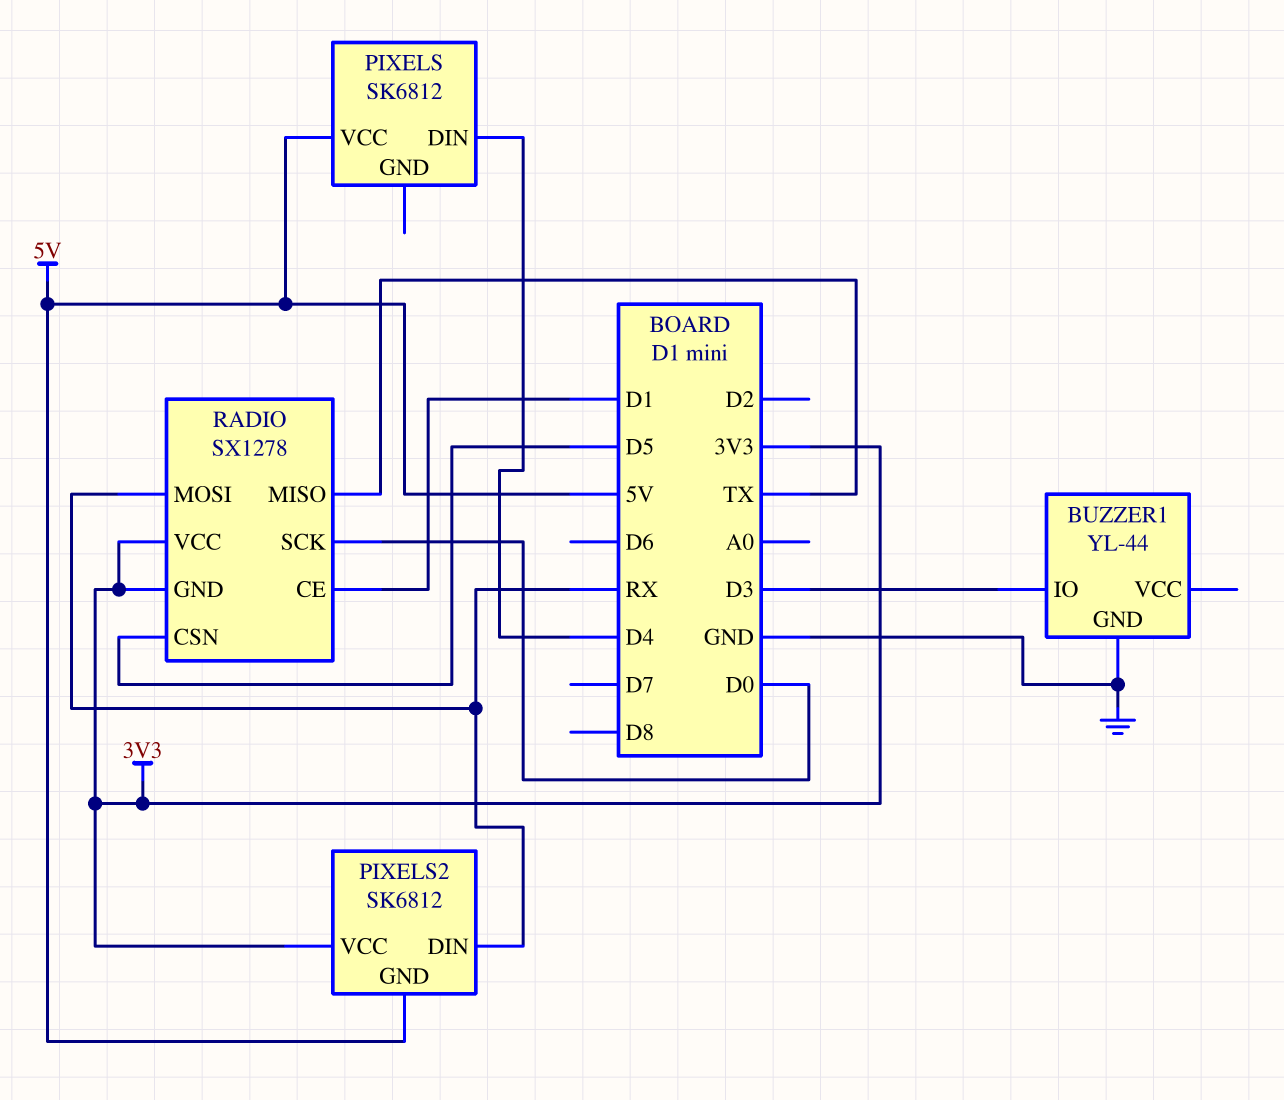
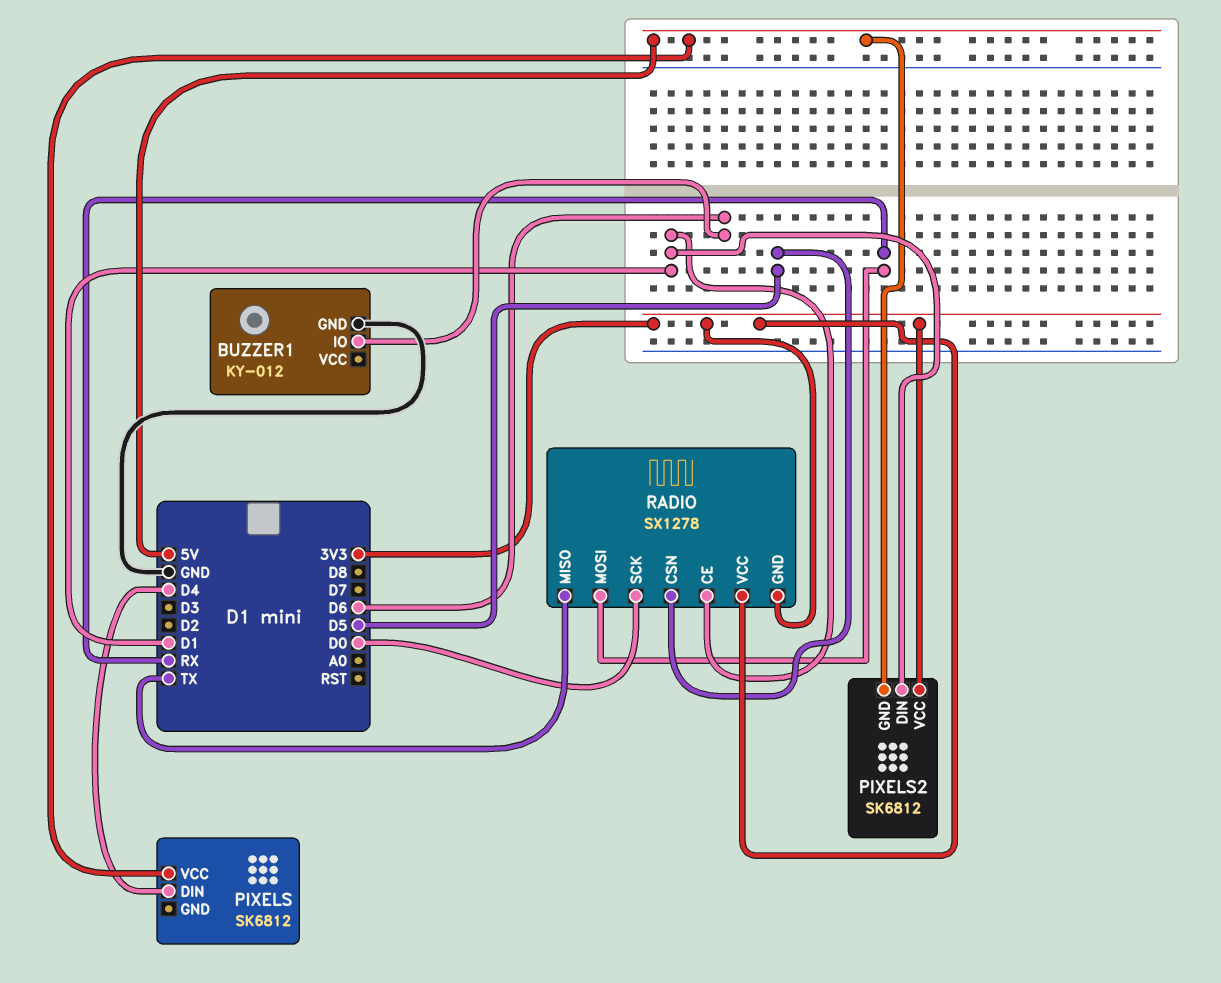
BUZZER1: YL-44 -> KY-012
BUZZER1 pin IO: D3 -> D6
PIXELS2 pin DIN: RX -> D1

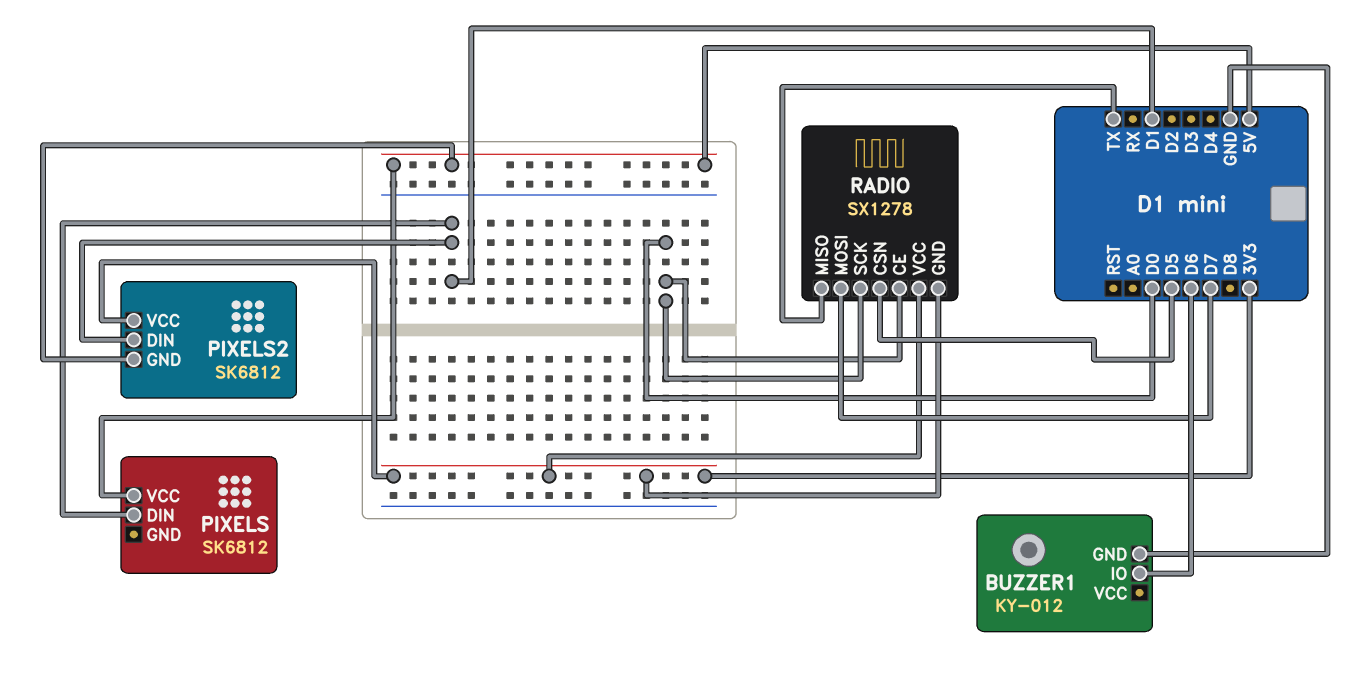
PIXELS pin DIN: D4 -> D1
RADIO pin CE: D1 -> D0
RADIO pin MOSI: RX -> D7

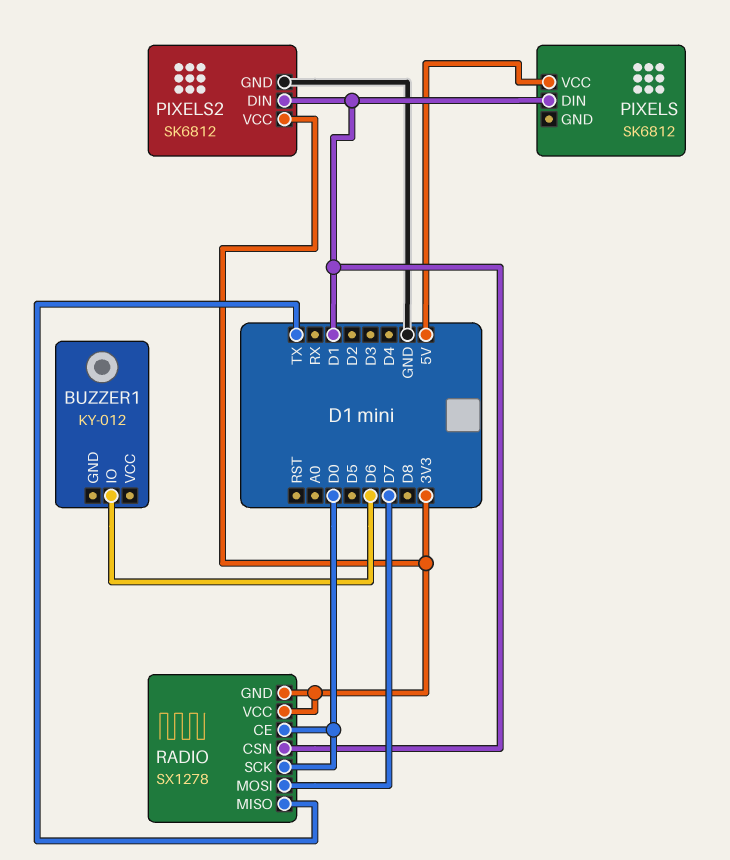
BUZZER1 pin GND: GND -> none
PIXELS2 pin GND: 5V -> GND
RADIO pin CSN: D5 -> D1

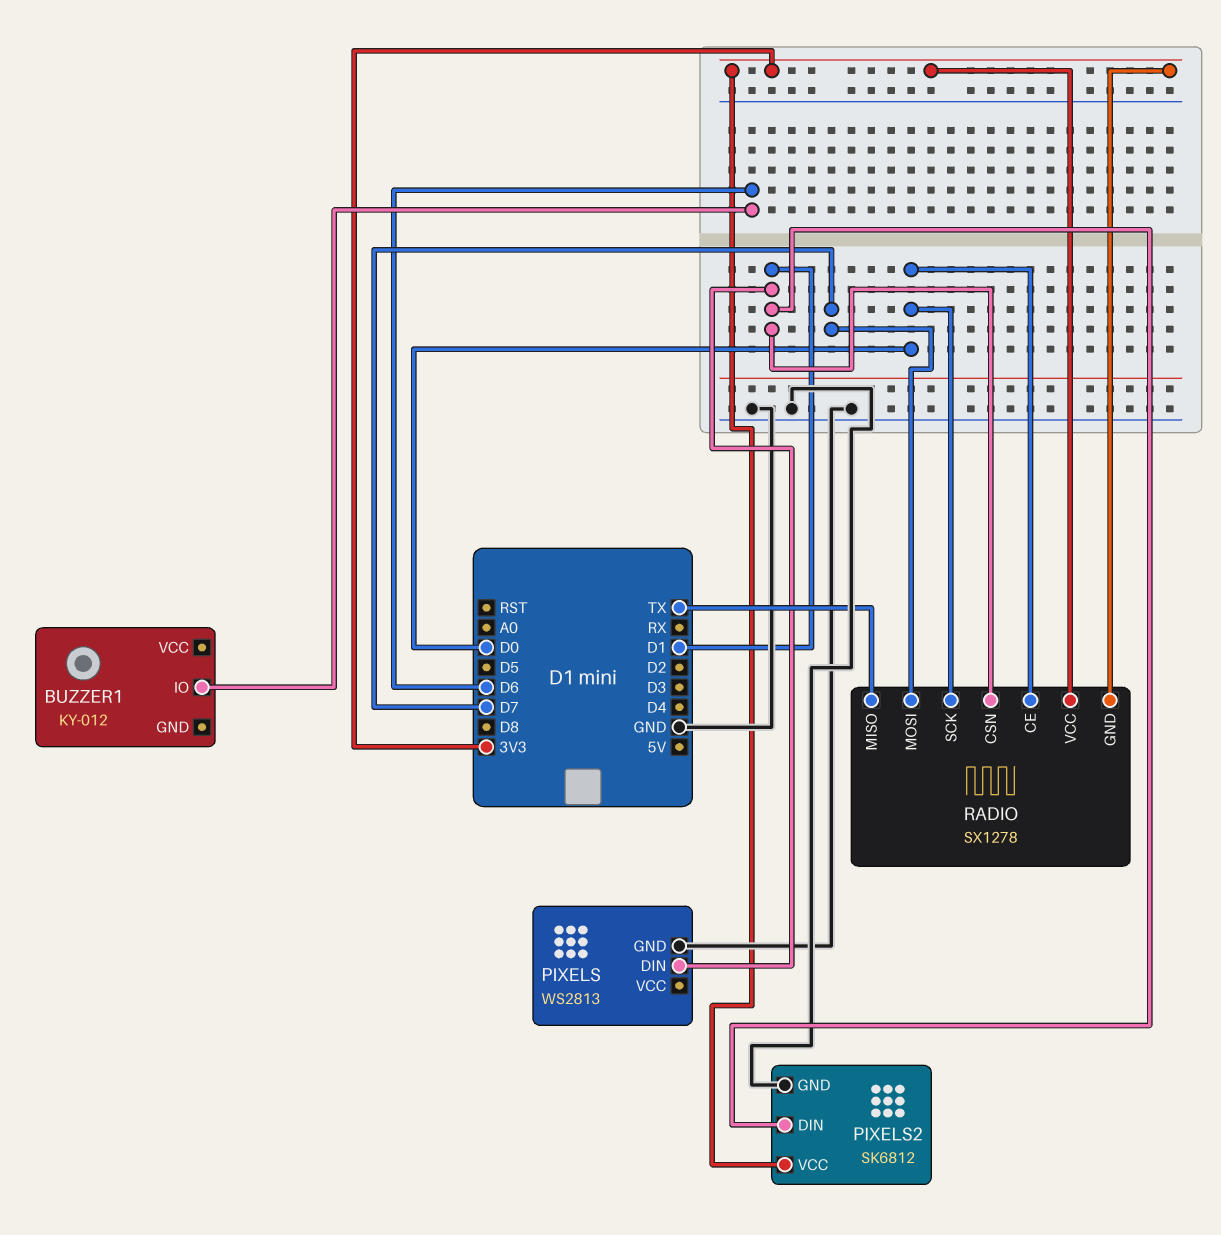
PIXELS: SK6812 -> WS2813
PIXELS pin GND: none -> GND
PIXELS pin VCC: 5V -> none

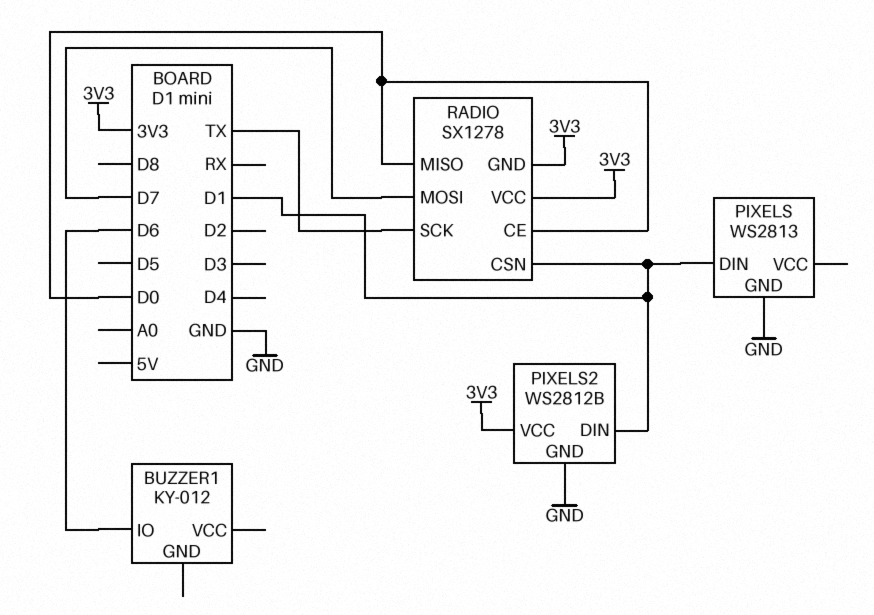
PIXELS2: SK6812 -> WS2812B
RADIO pin MISO: TX -> D0
RADIO pin SCK: D0 -> TX

